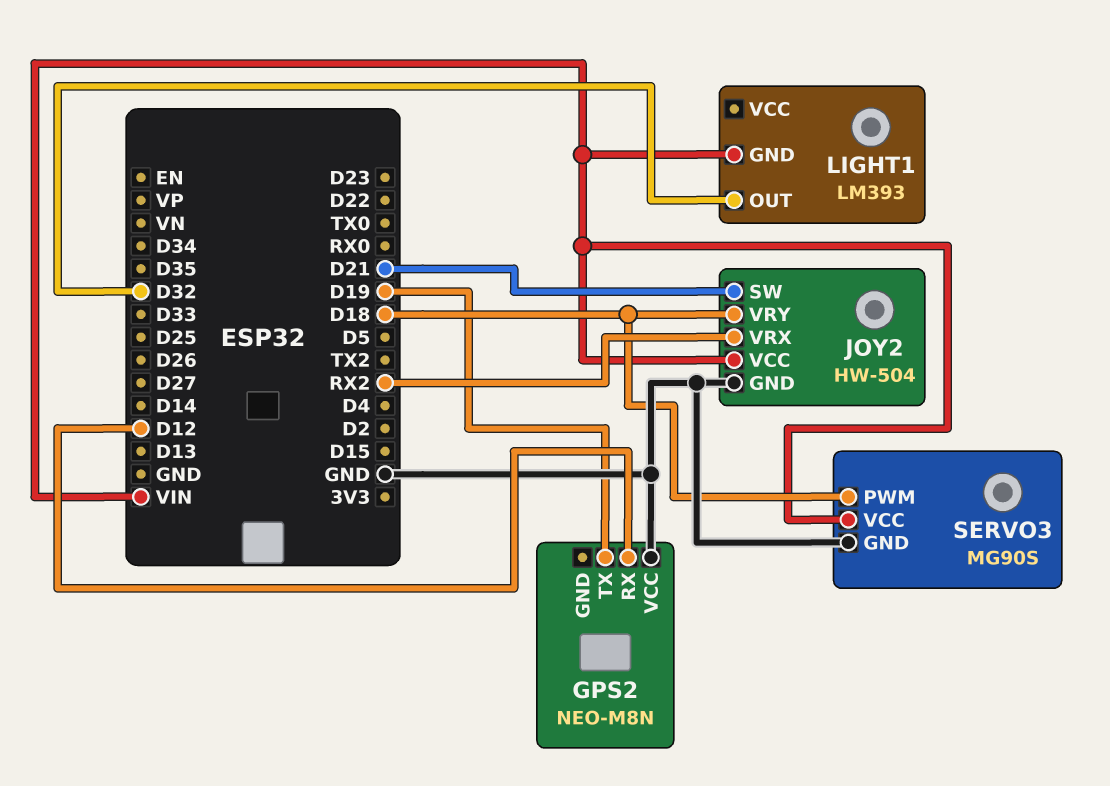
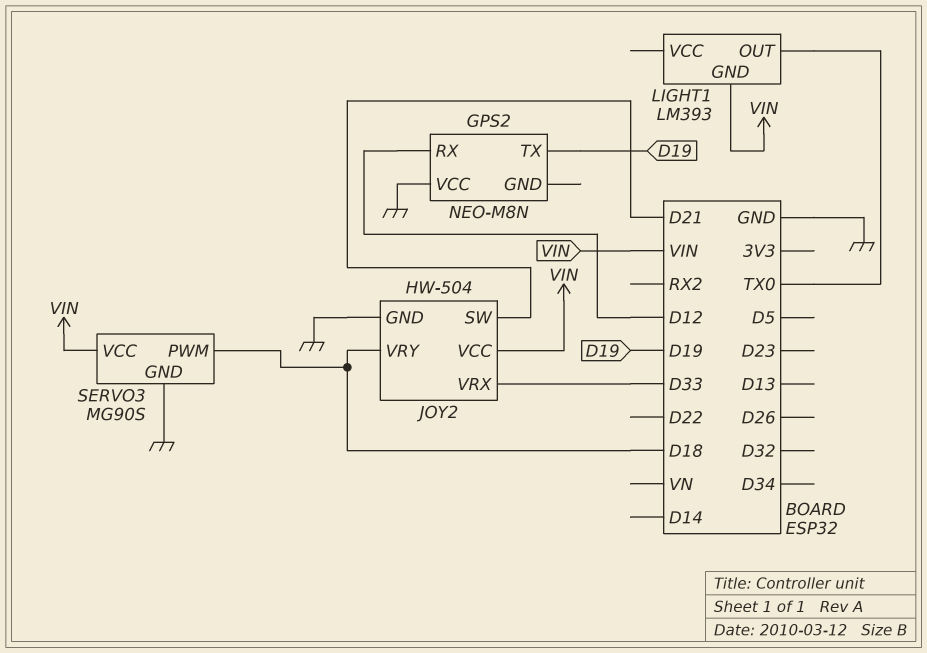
JOY2 pin VRX: RX2 -> D33
LIGHT1 pin OUT: D32 -> TX0

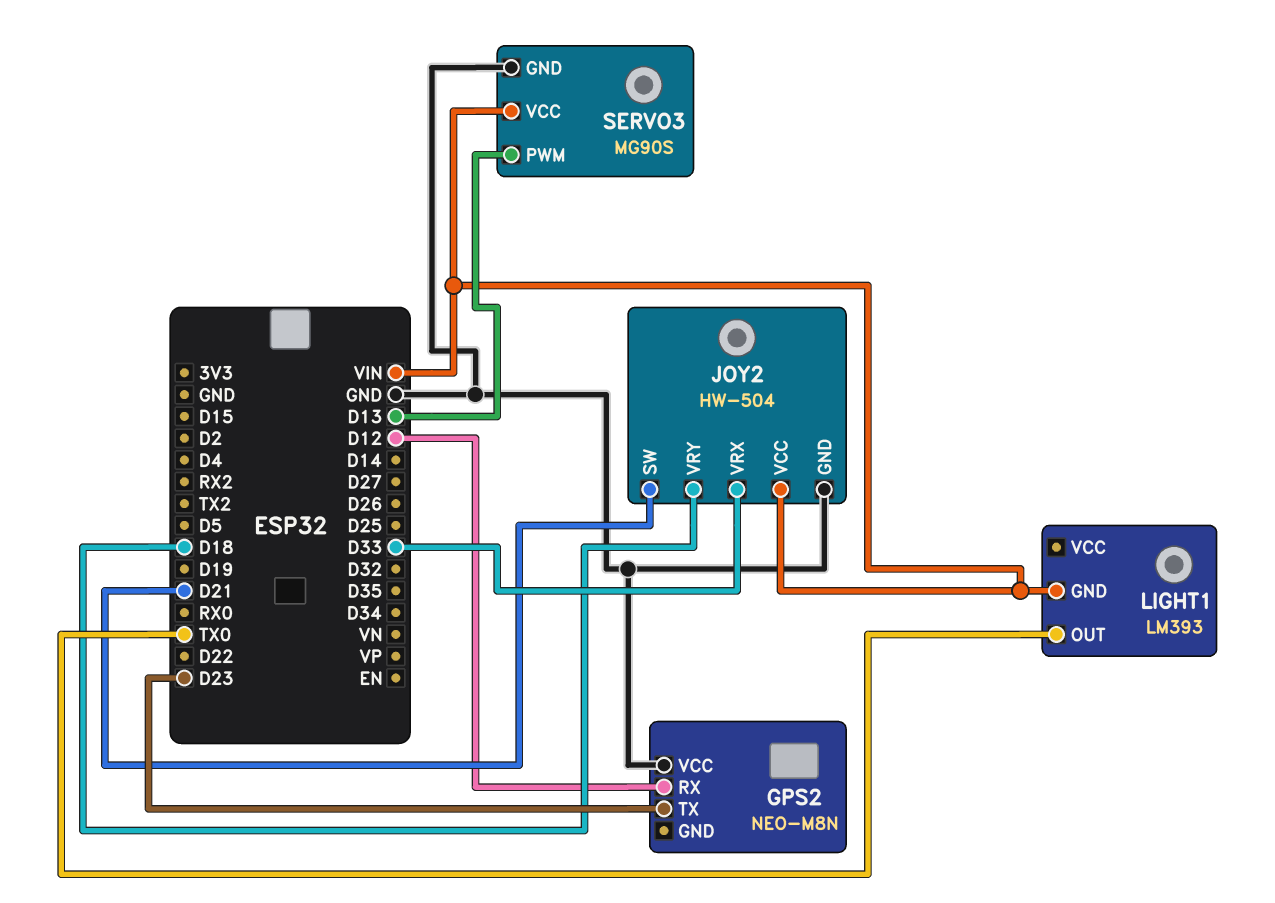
GPS2 pin TX: D19 -> D23
SERVO3 pin PWM: D18 -> D13

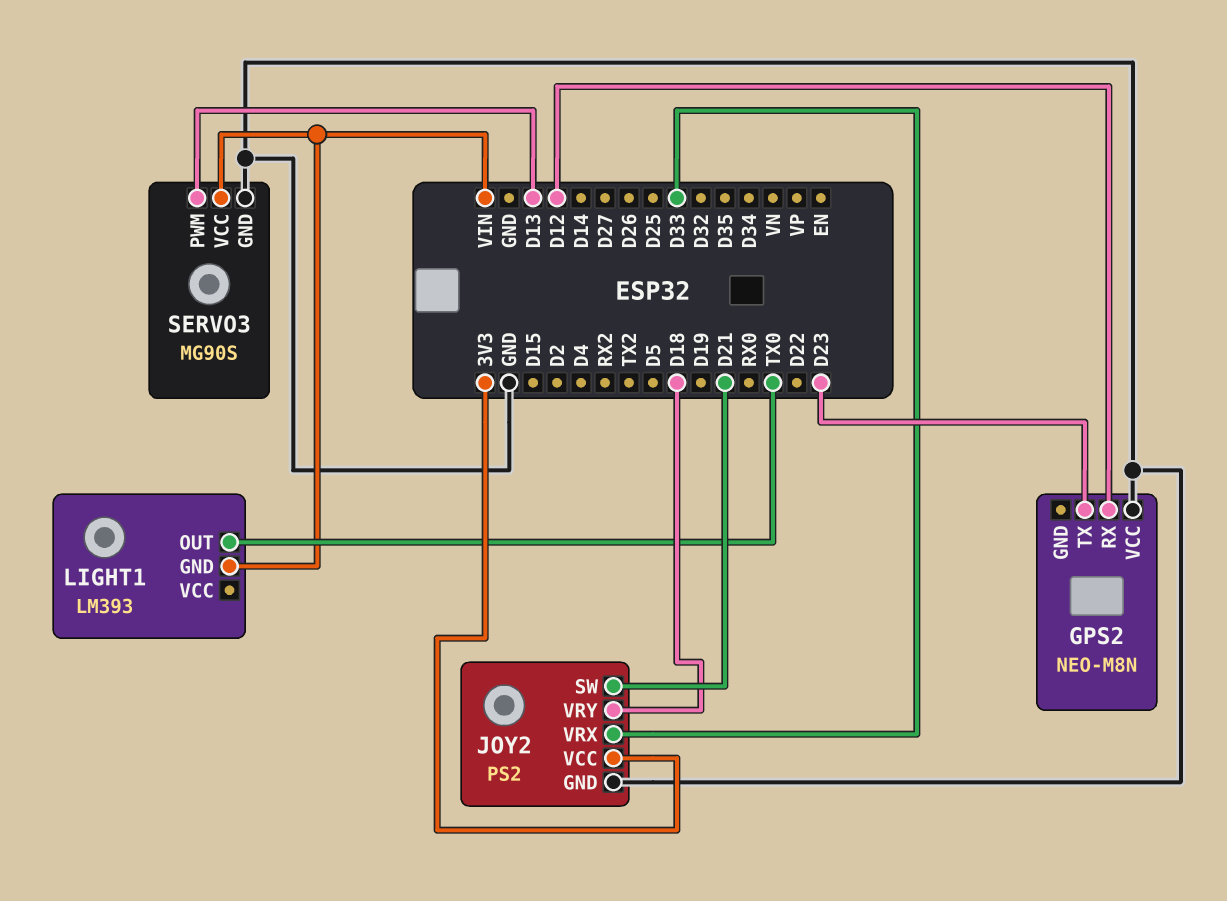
JOY2: HW-504 -> PS2
JOY2 pin VCC: VIN -> 3V3

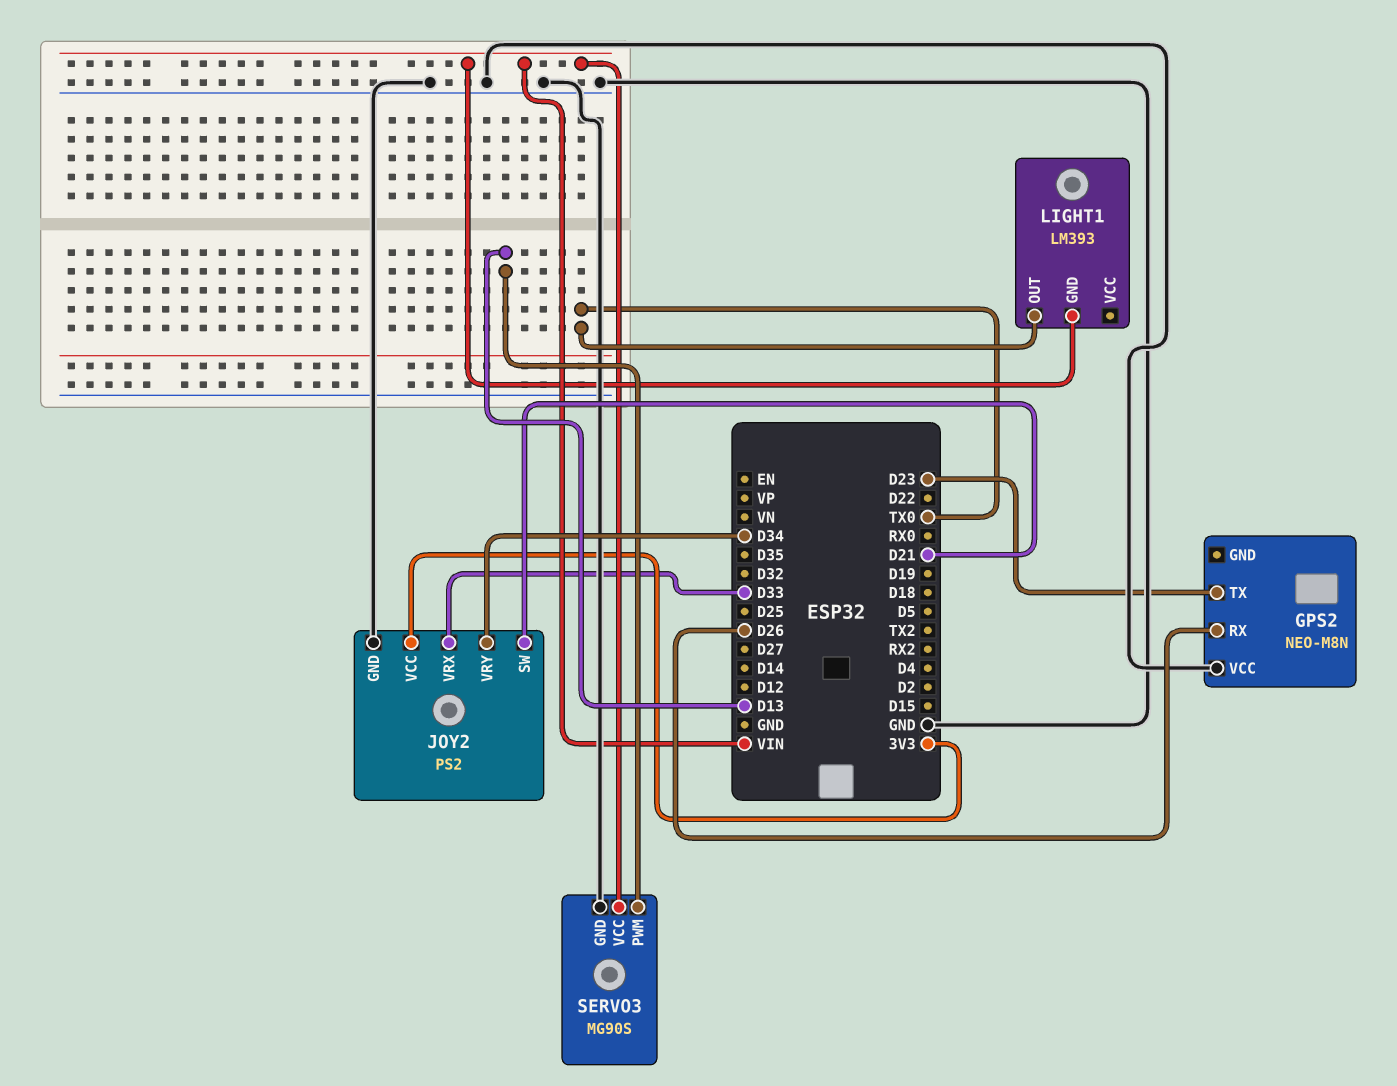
GPS2 pin RX: D12 -> D26
JOY2 pin VRY: D18 -> D34

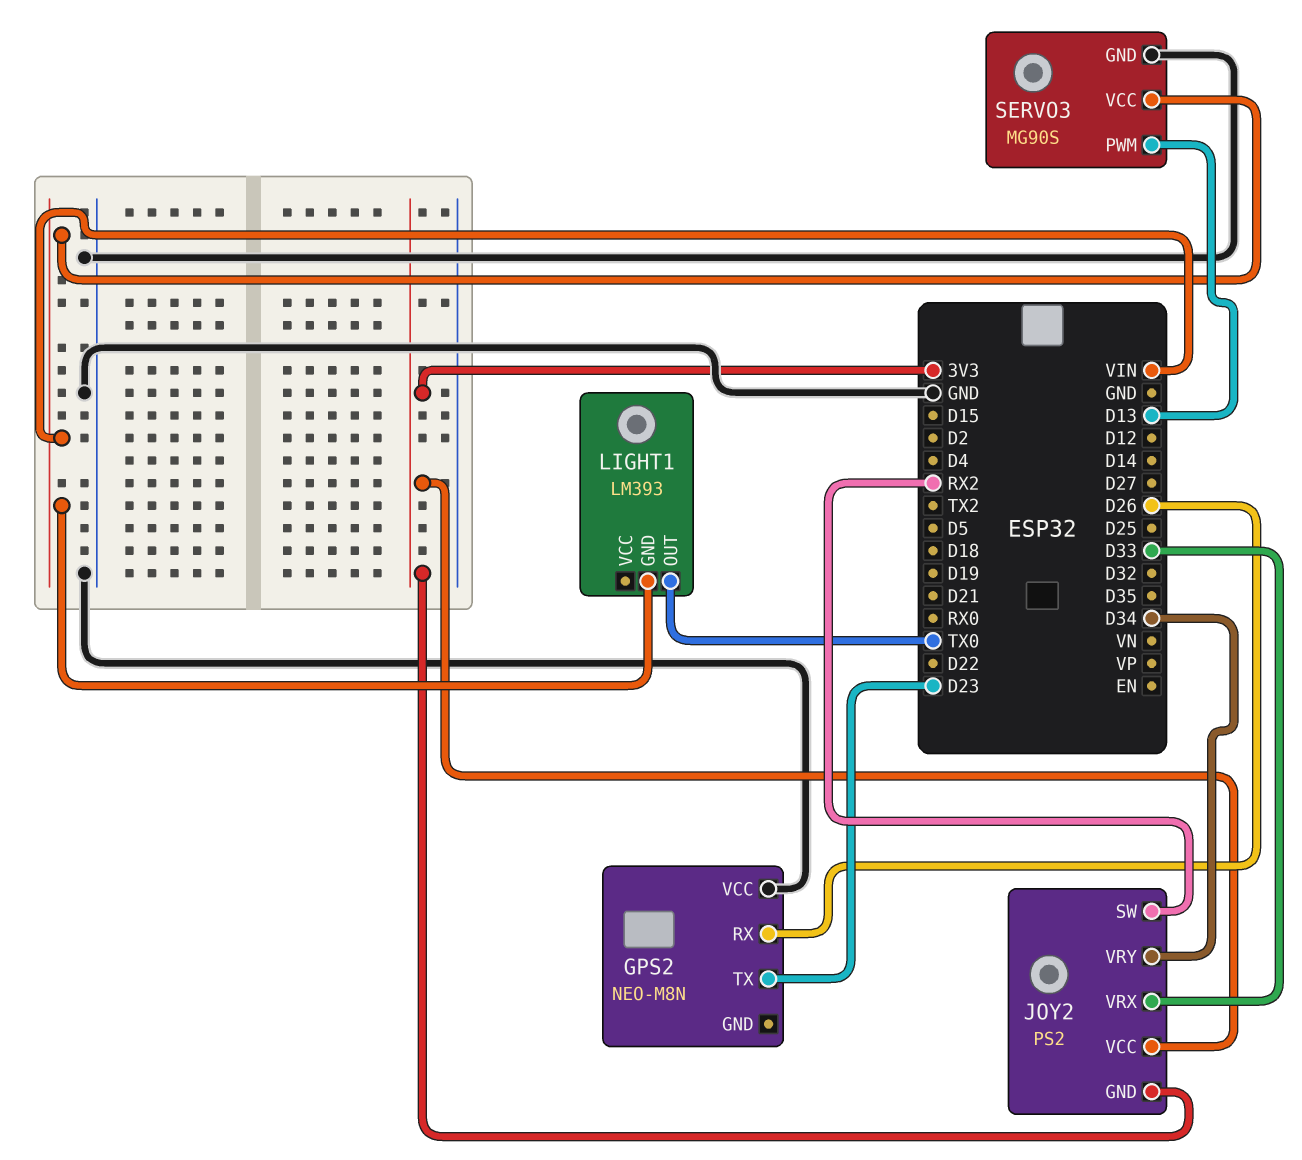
JOY2 pin GND: GND -> 3V3
JOY2 pin SW: D21 -> RX2

